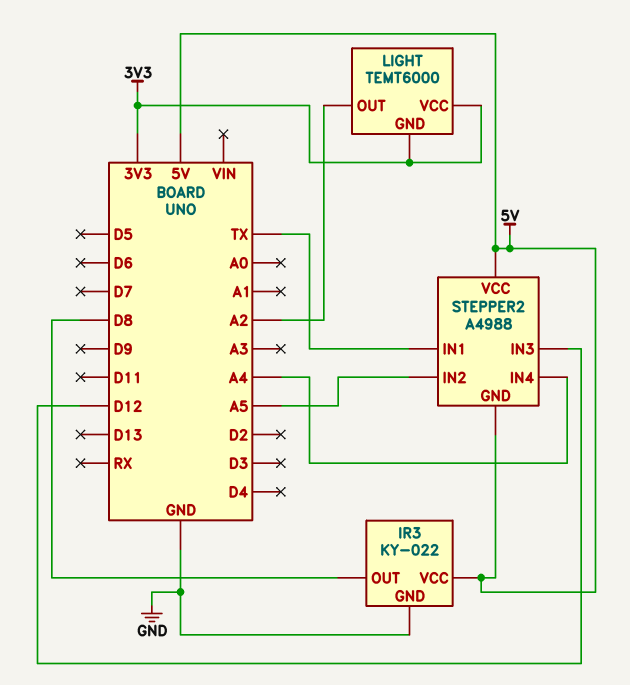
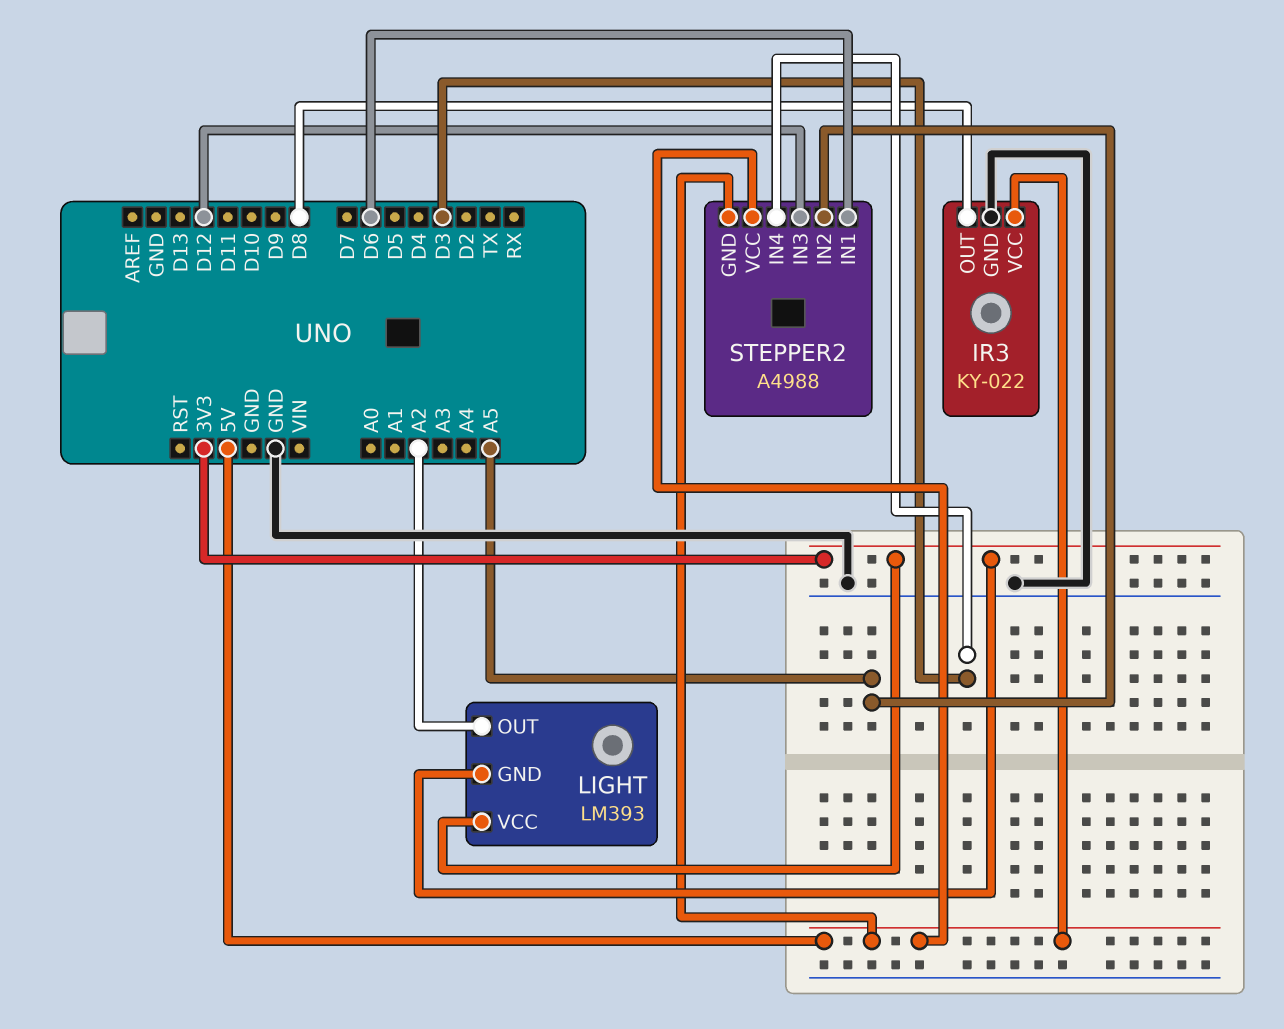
LIGHT: TEMT6000 -> LM393
STEPPER2 pin IN1: TX -> D6
STEPPER2 pin IN4: A4 -> D3

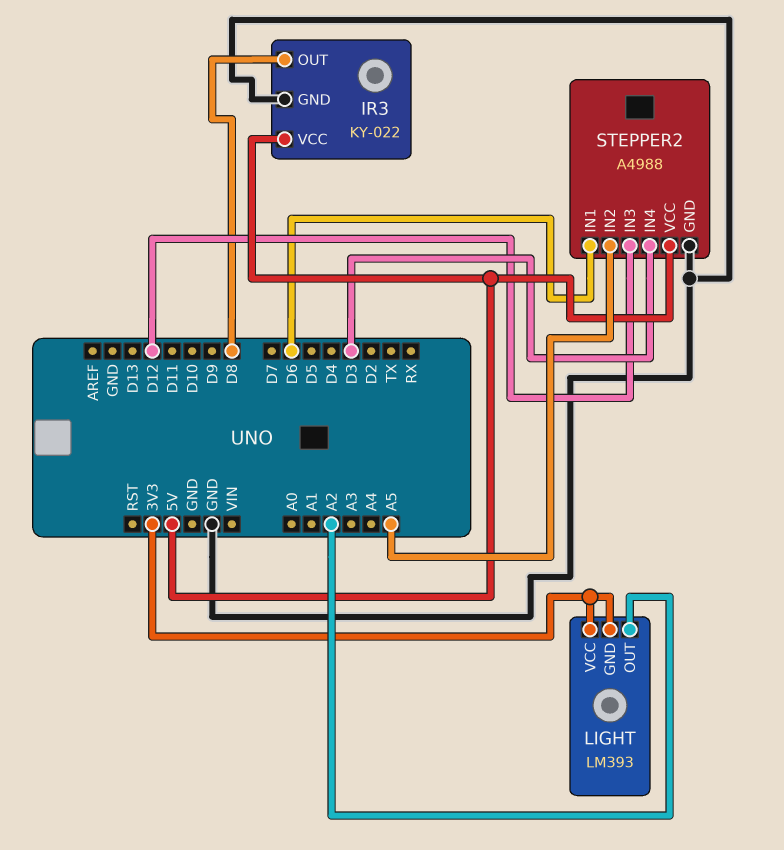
STEPPER2 pin GND: 5V -> GND

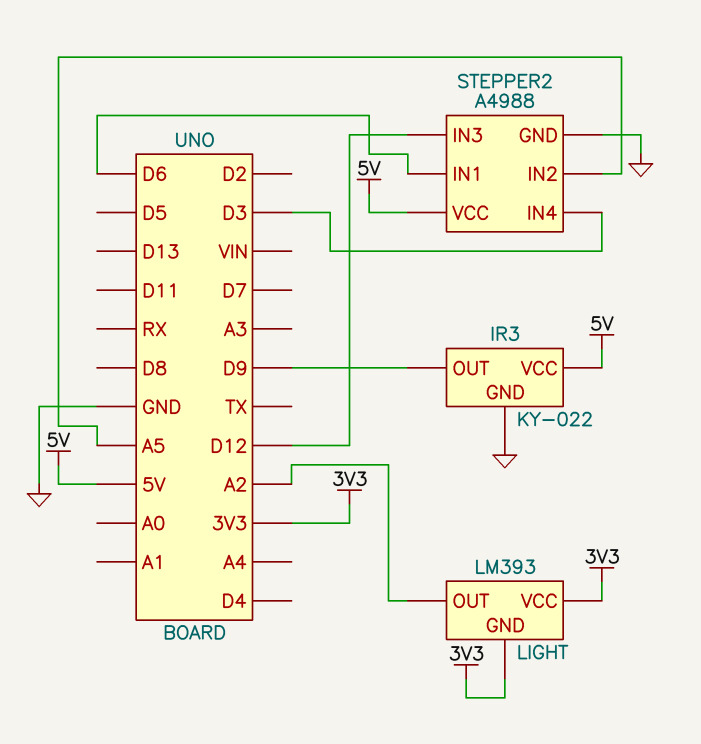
IR3 pin OUT: D8 -> D9

